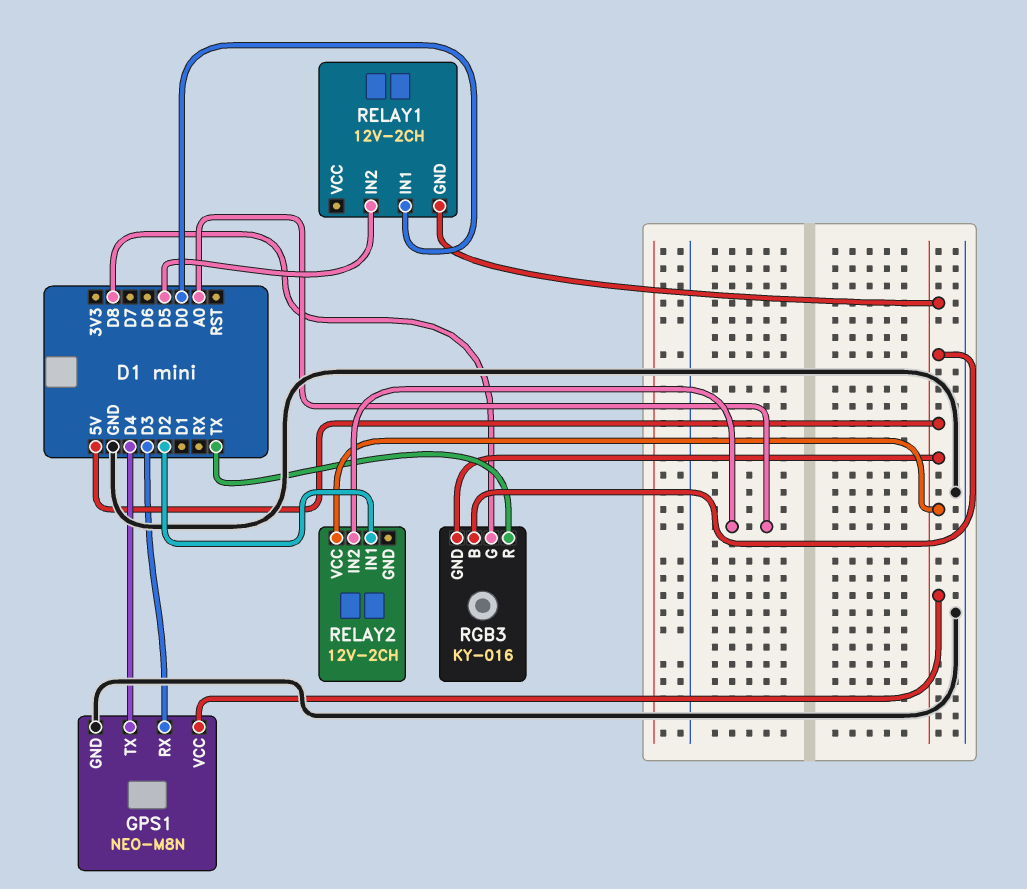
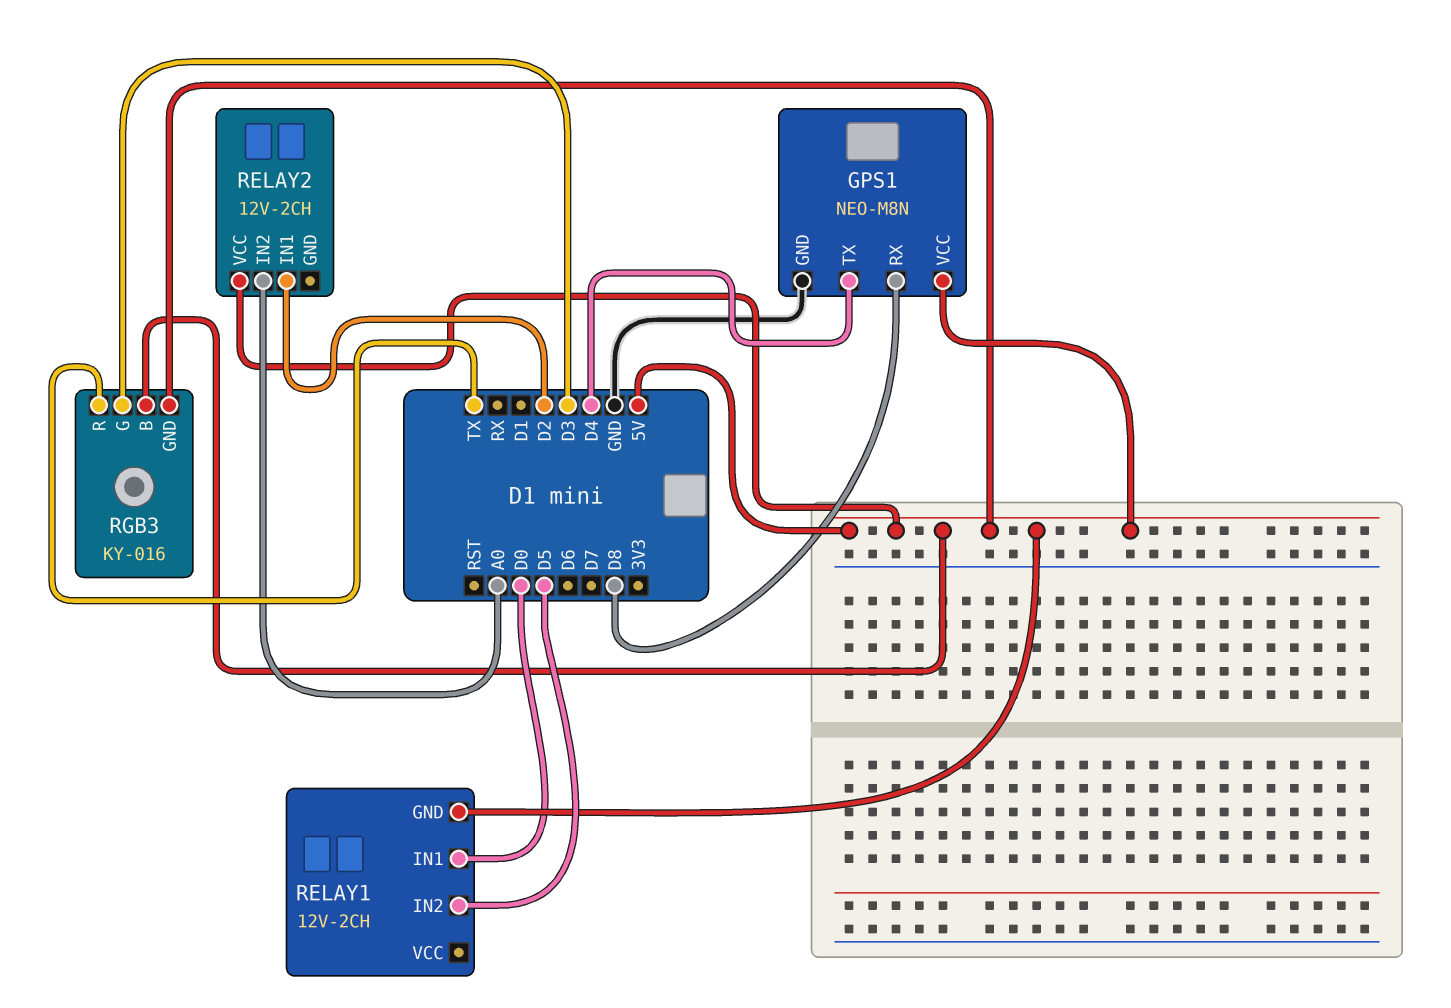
GPS1 pin RX: D3 -> D8
RGB3 pin G: D8 -> D3

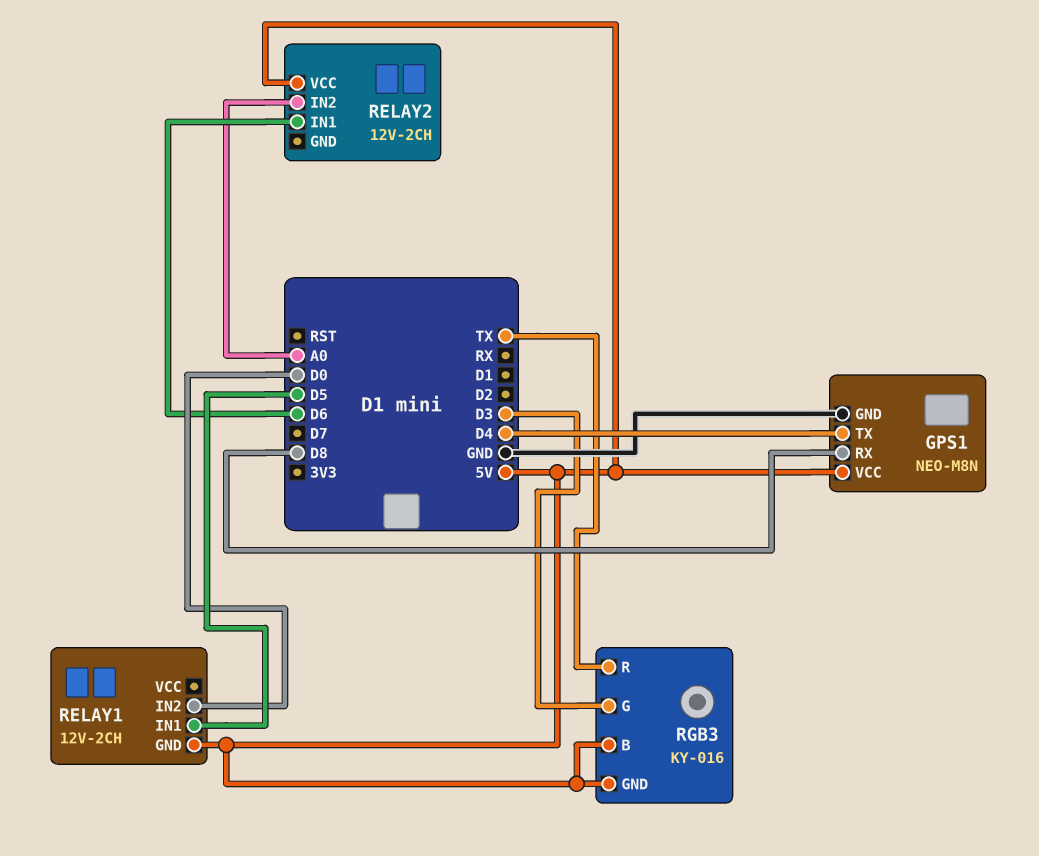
RELAY1 pin IN1: D0 -> D5
RELAY1 pin IN2: D5 -> D0
RELAY2 pin IN1: D2 -> D6

